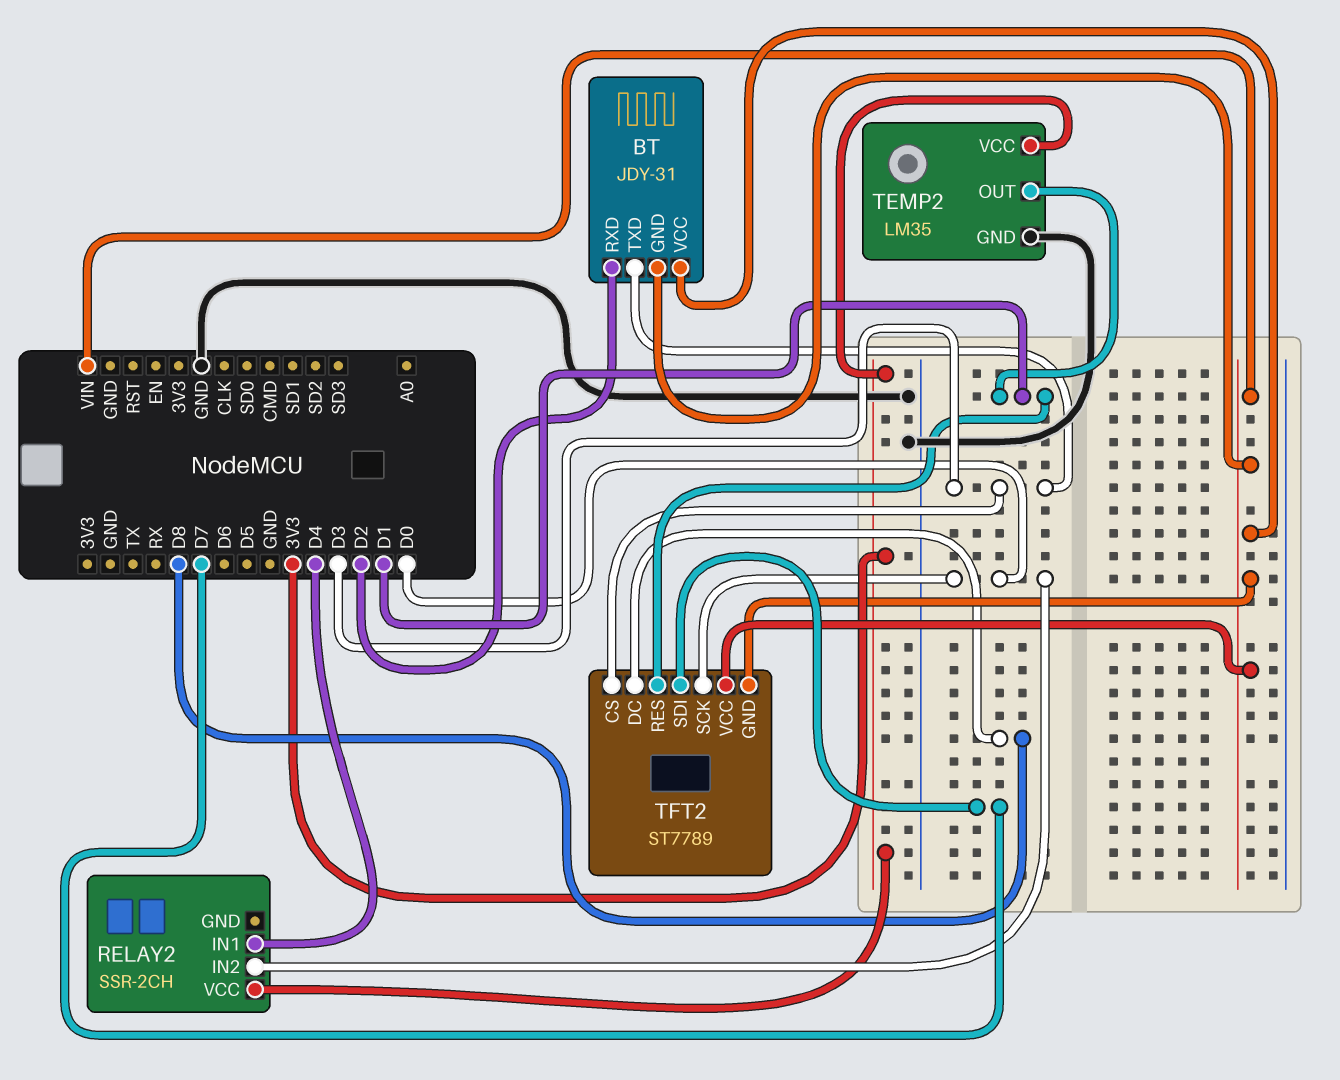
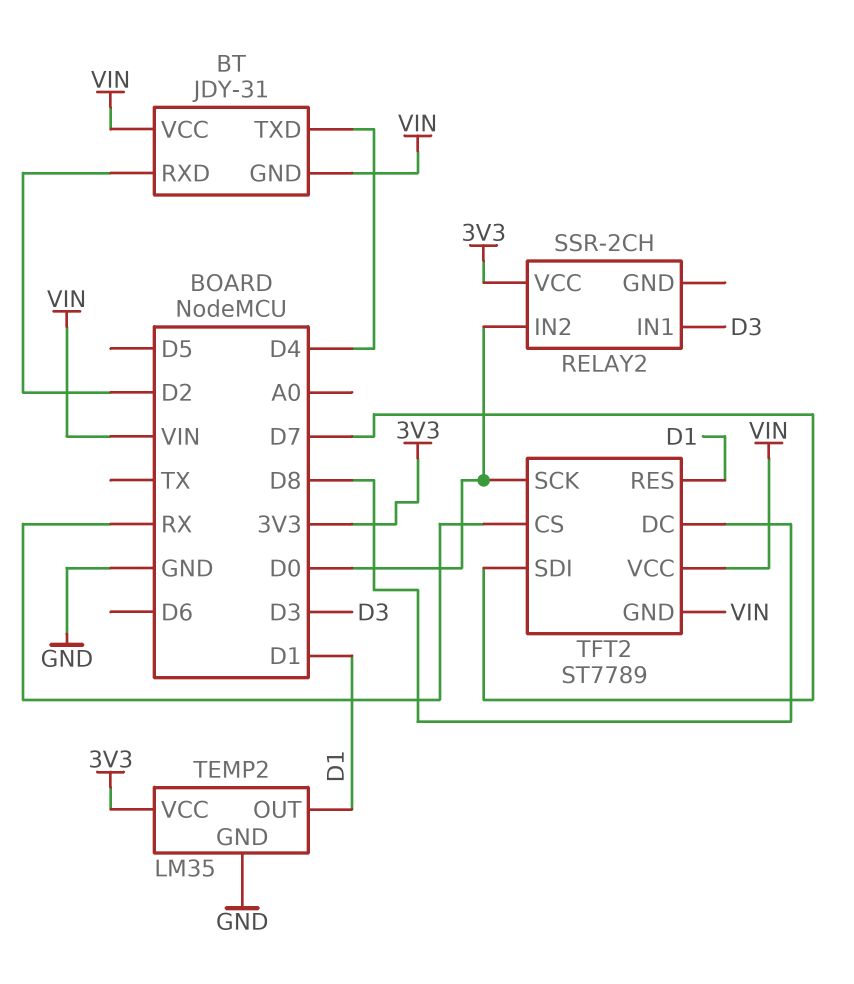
BT pin TXD: D3 -> D4
RELAY2 pin IN1: D4 -> D3
TFT2 pin CS: D3 -> RX

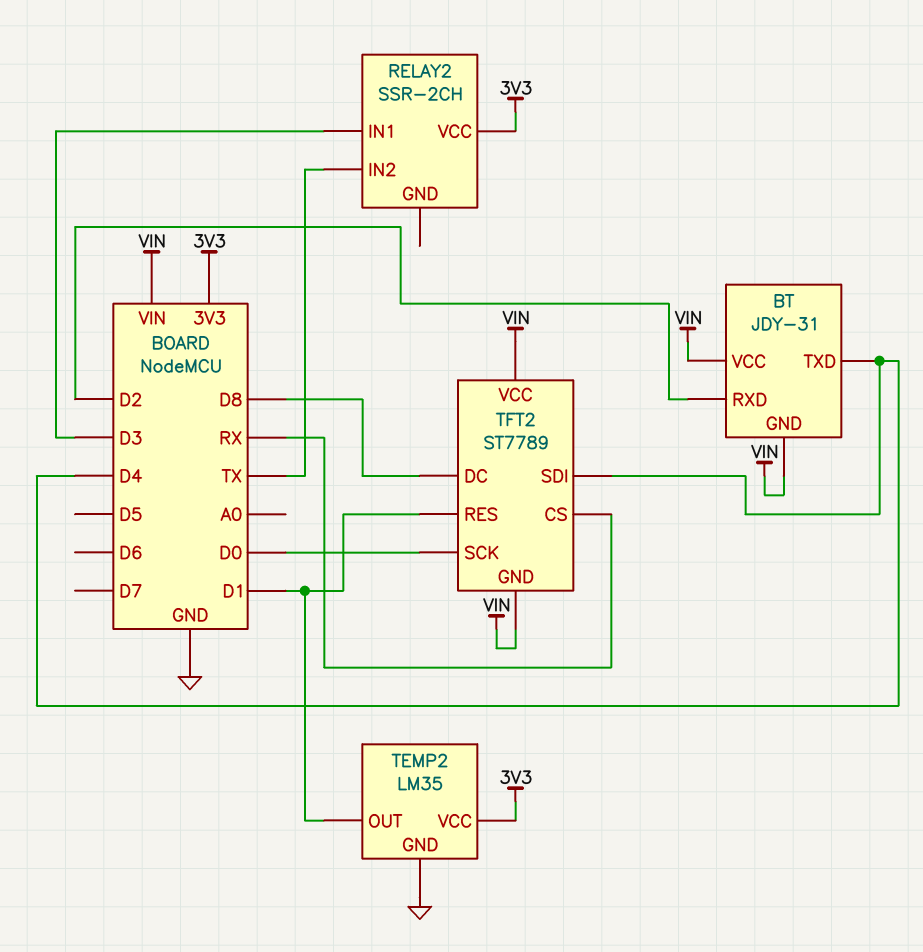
RELAY2 pin IN2: D0 -> TX
TFT2 pin SDI: D7 -> D4

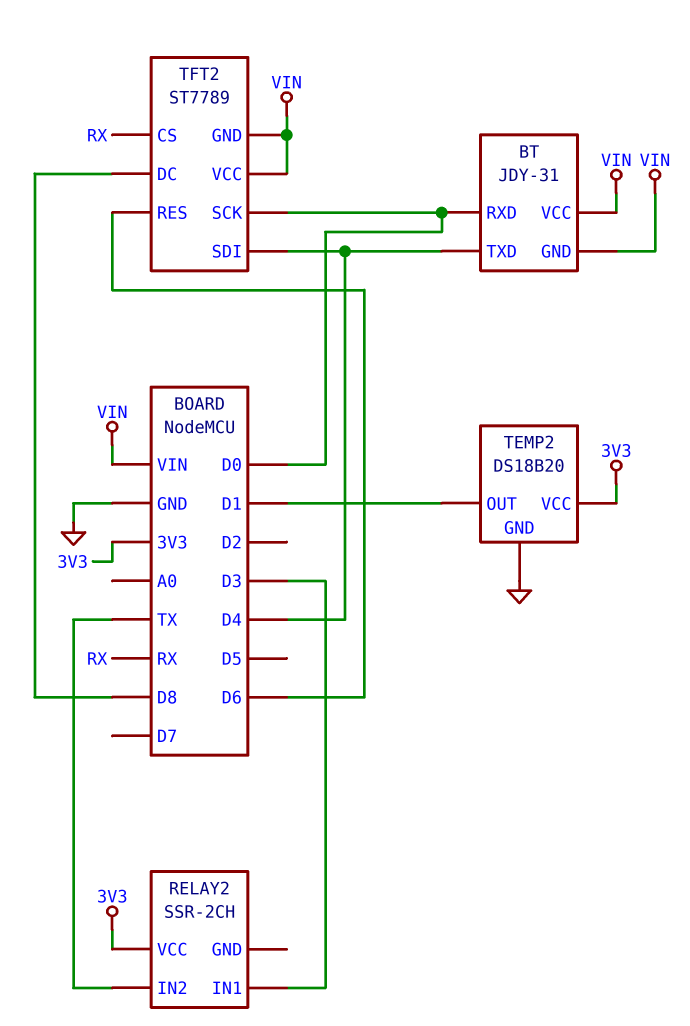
BT pin RXD: D2 -> D0
TEMP2: LM35 -> DS18B20
TFT2 pin RES: D1 -> D6

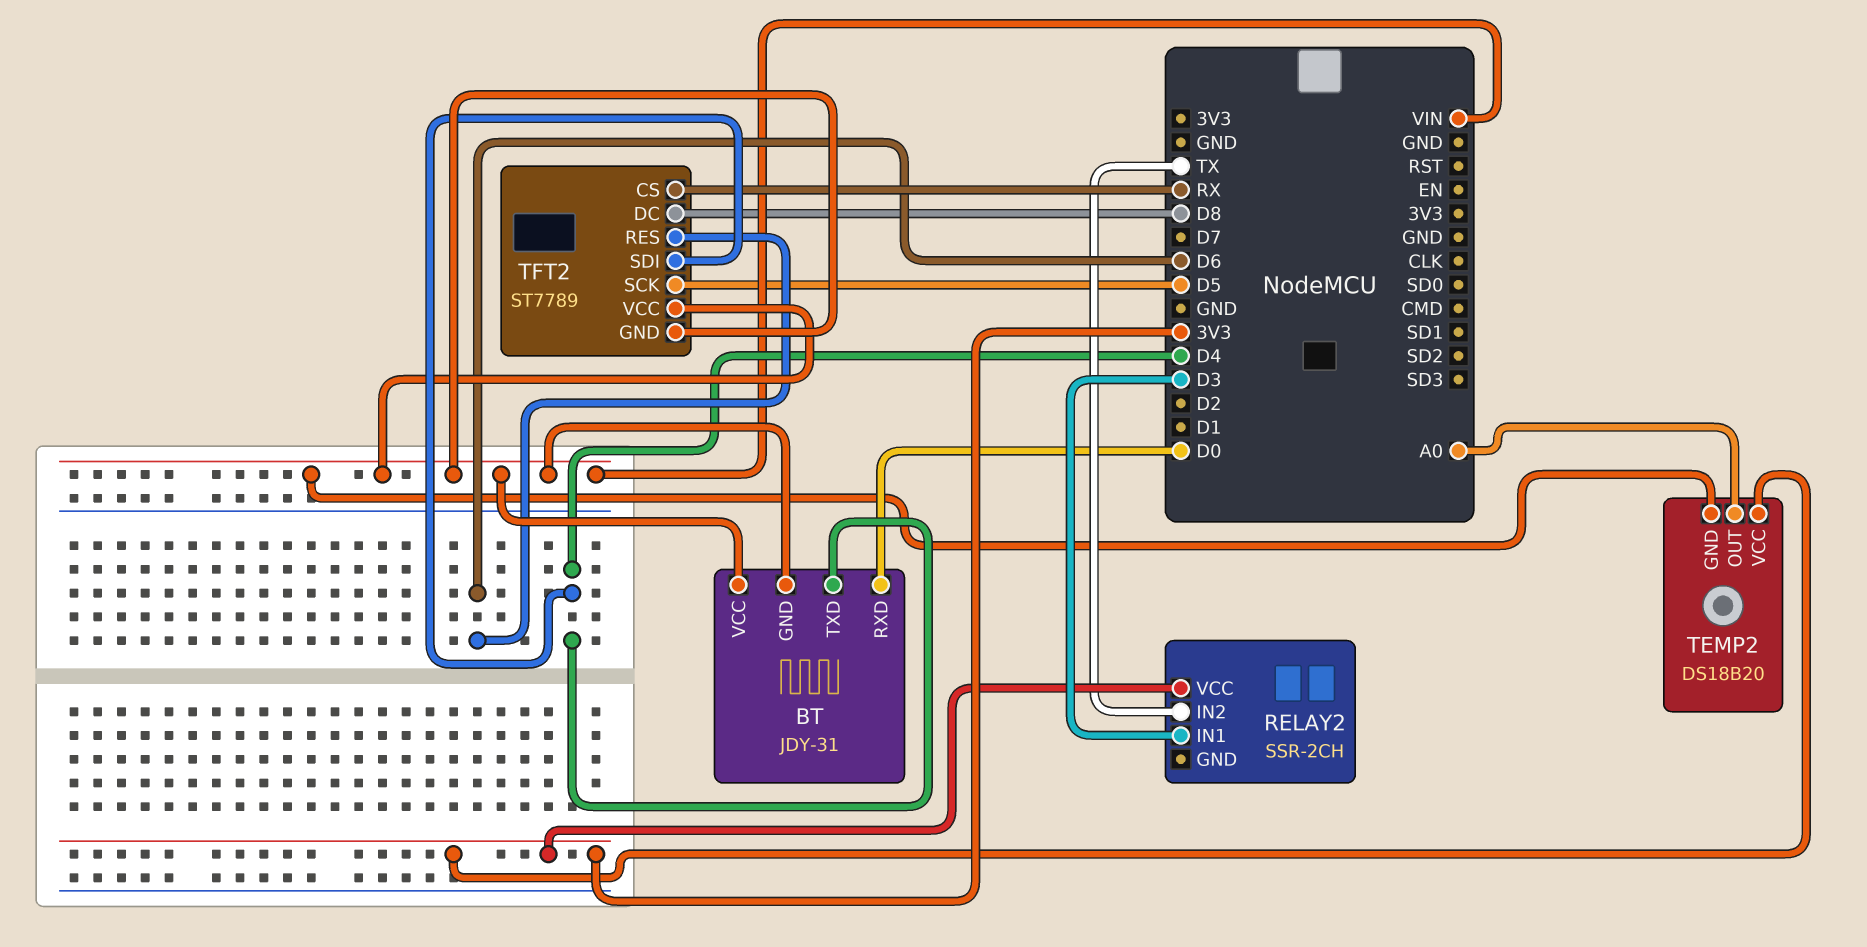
TEMP2 pin GND: GND -> VIN
TEMP2 pin OUT: D1 -> A0
TFT2 pin SCK: D0 -> D5

